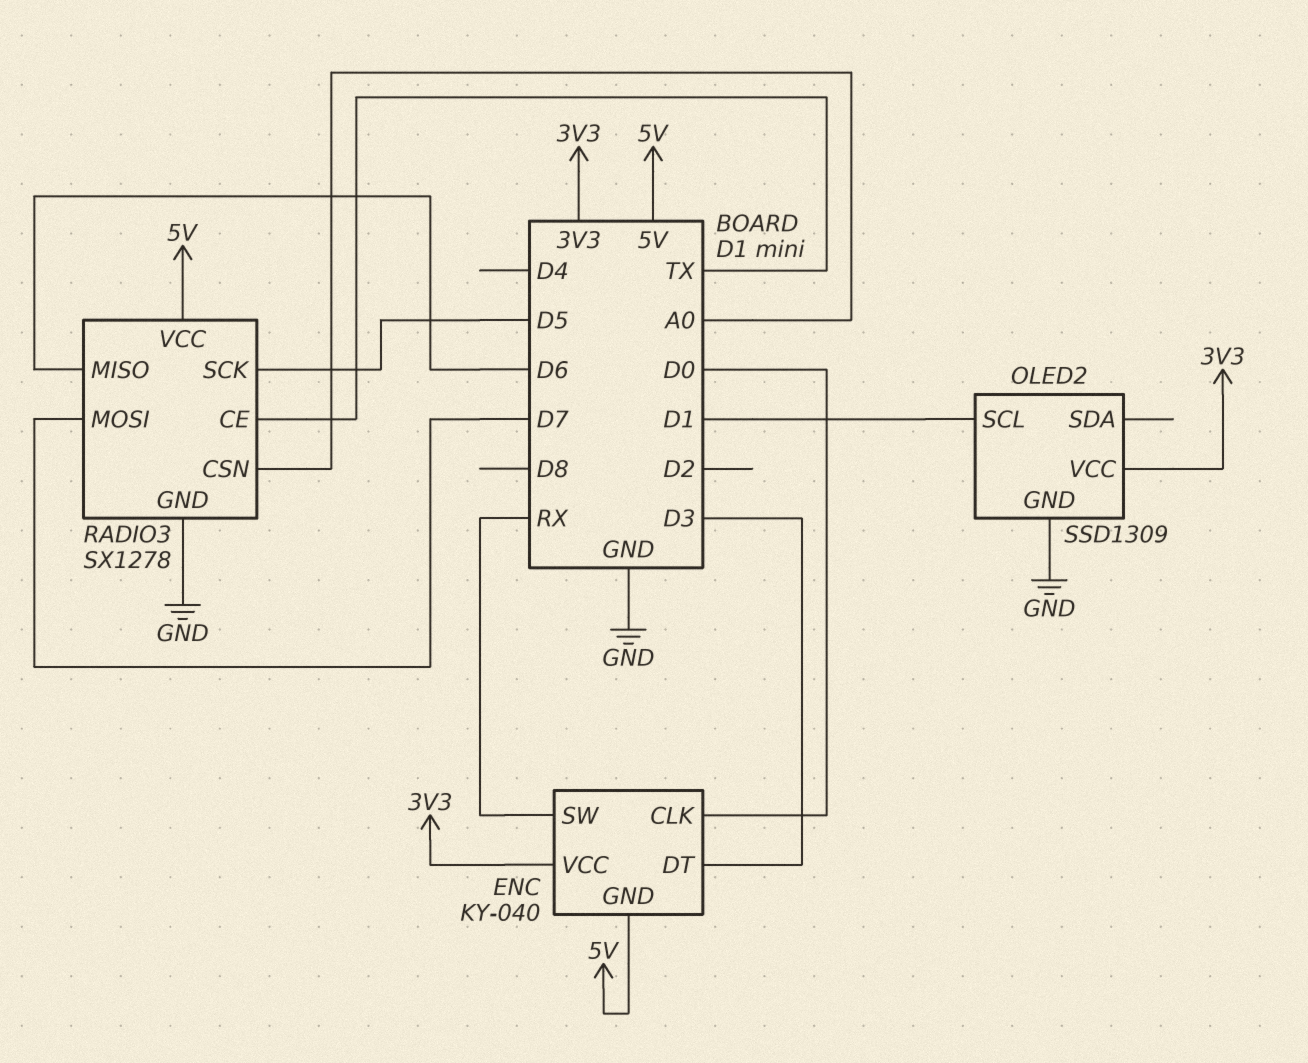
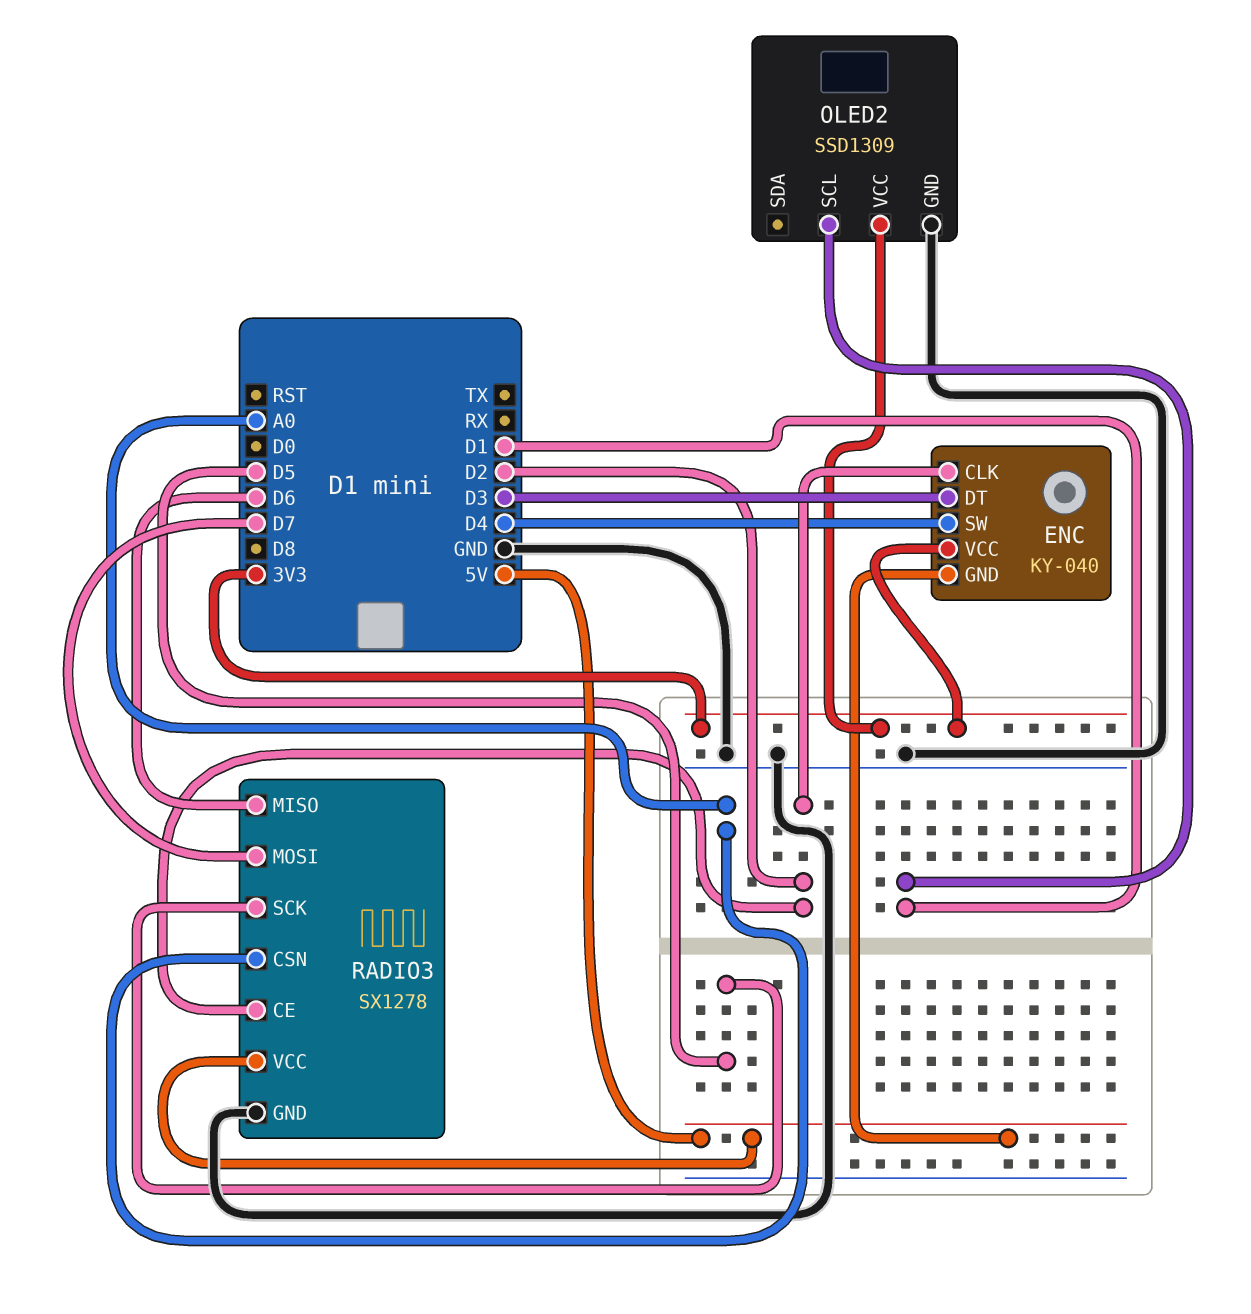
ENC pin CLK: D0 -> D2
ENC pin SW: RX -> D4
RADIO3 pin CE: TX -> D2

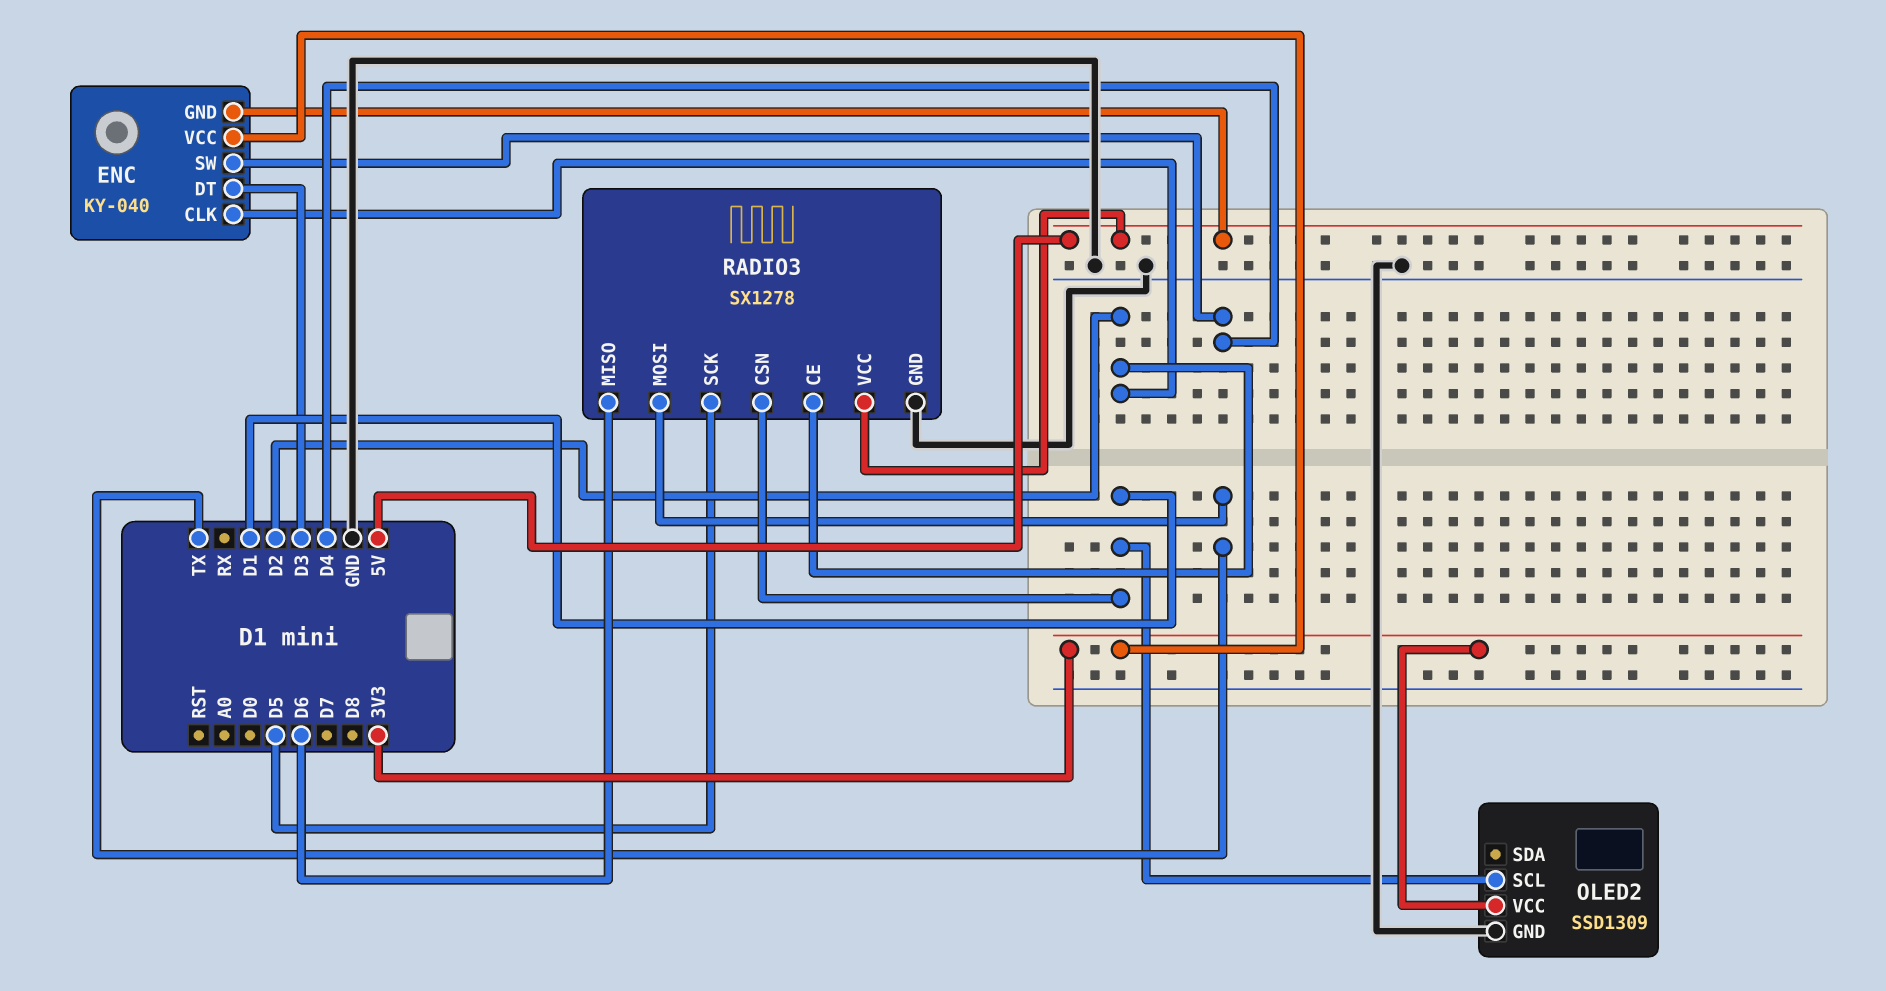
RADIO3 pin CSN: A0 -> D1
RADIO3 pin MOSI: D7 -> TX

